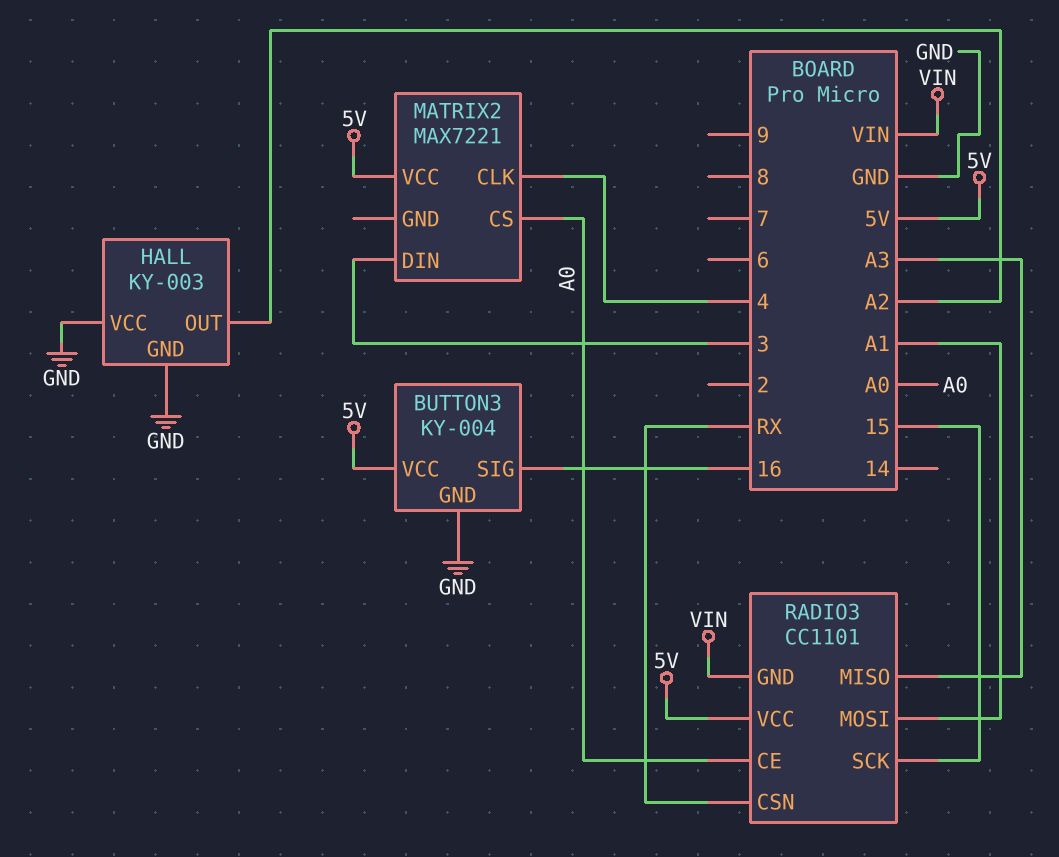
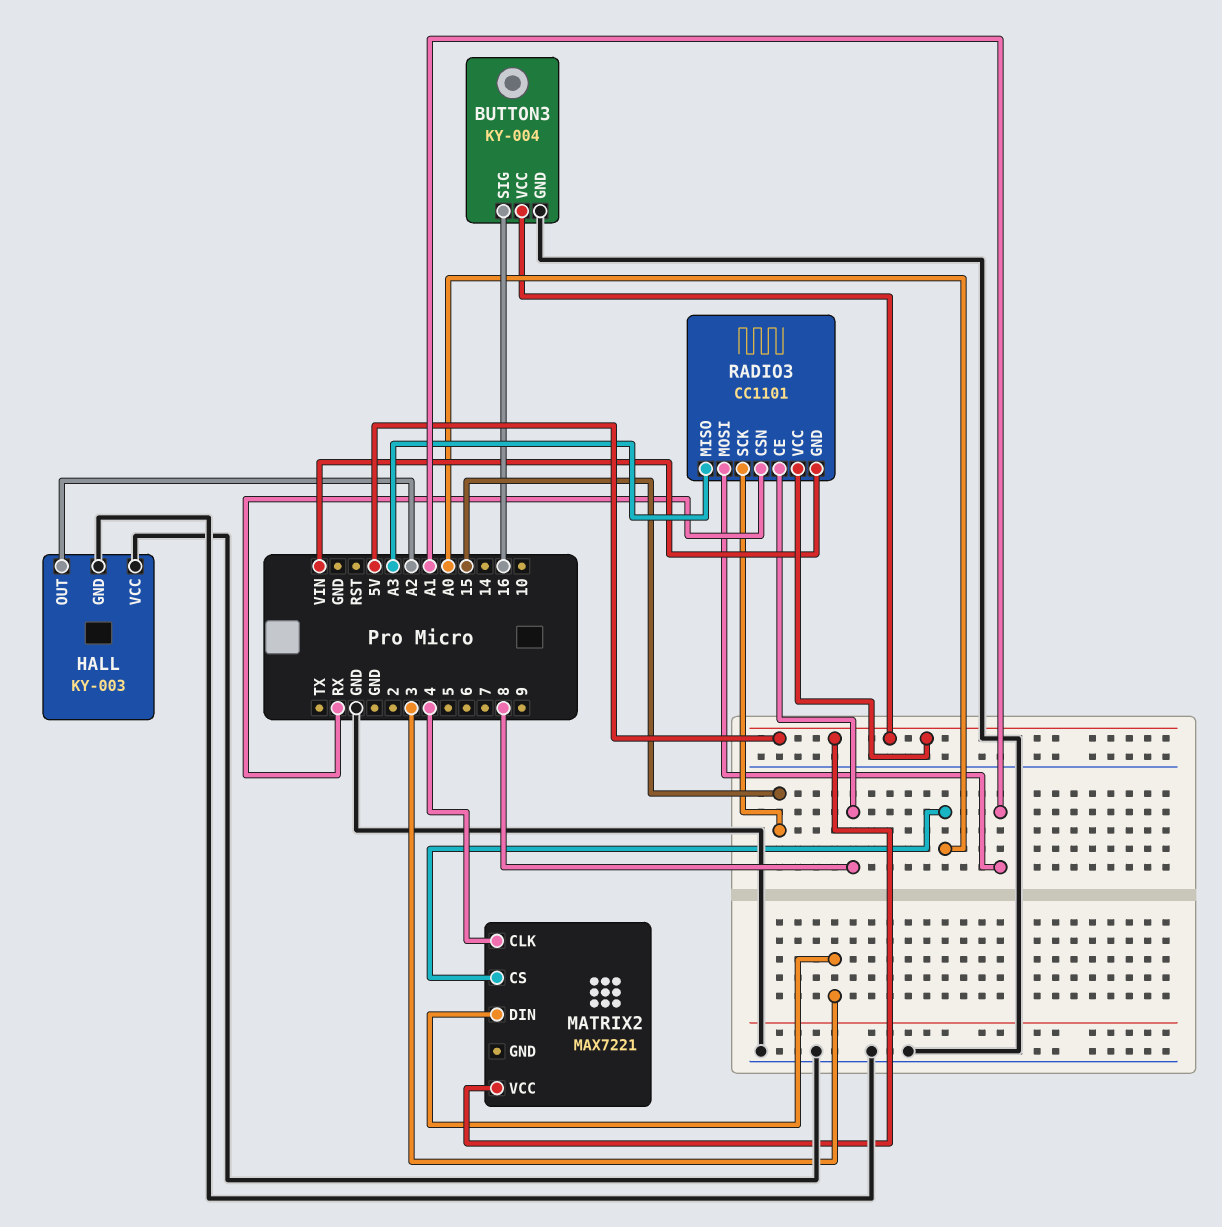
RADIO3 pin CE: A0 -> 8

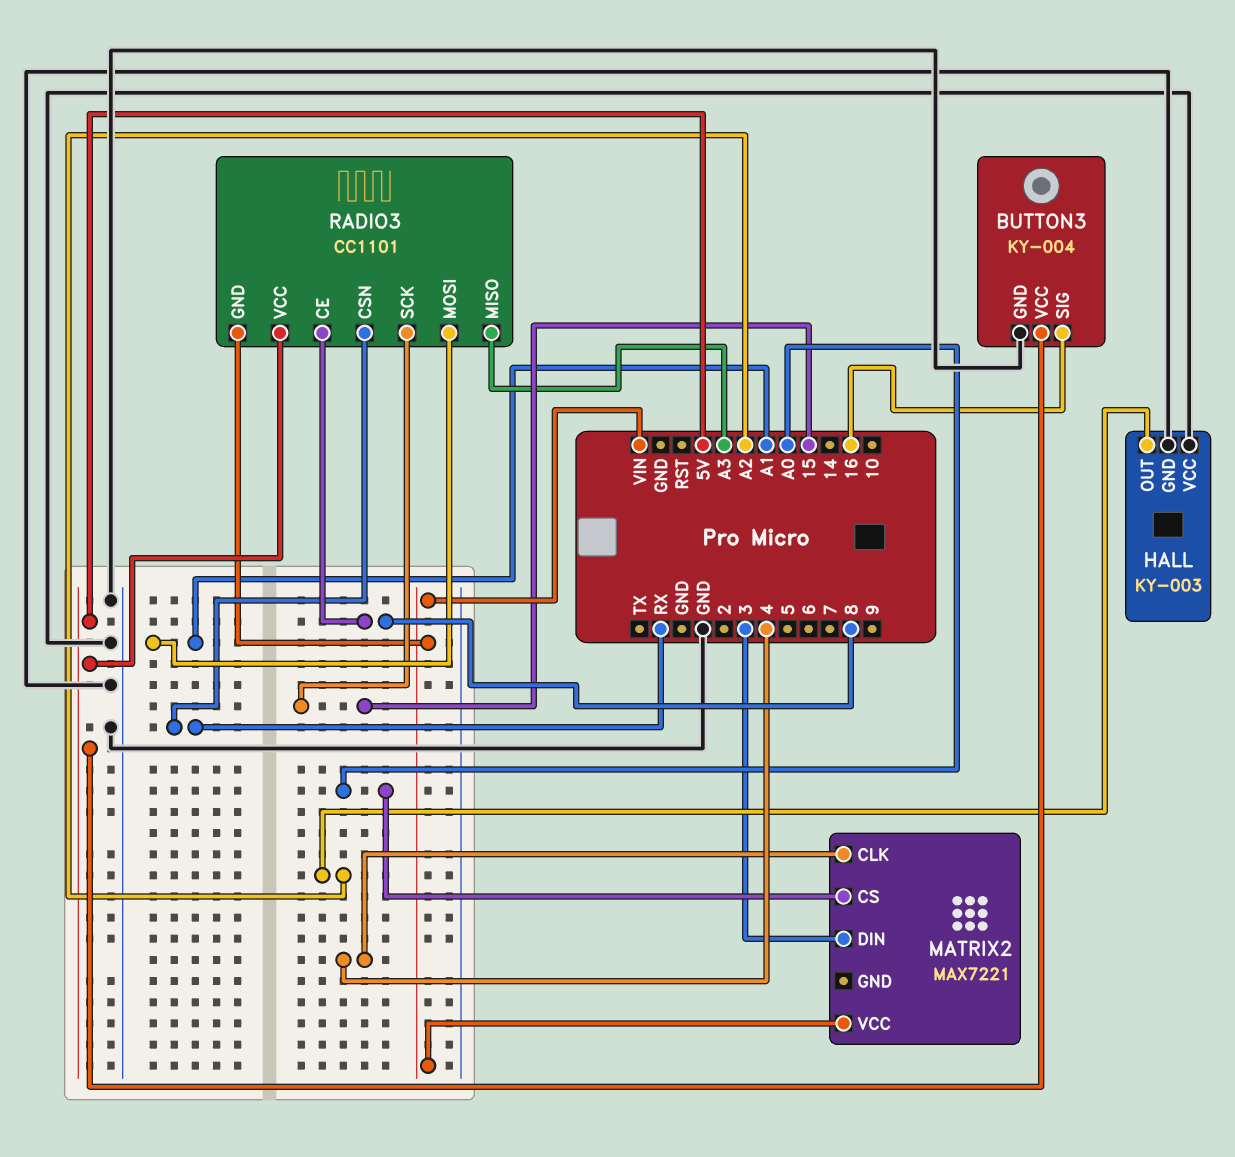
MATRIX2 pin VCC: 5V -> VIN

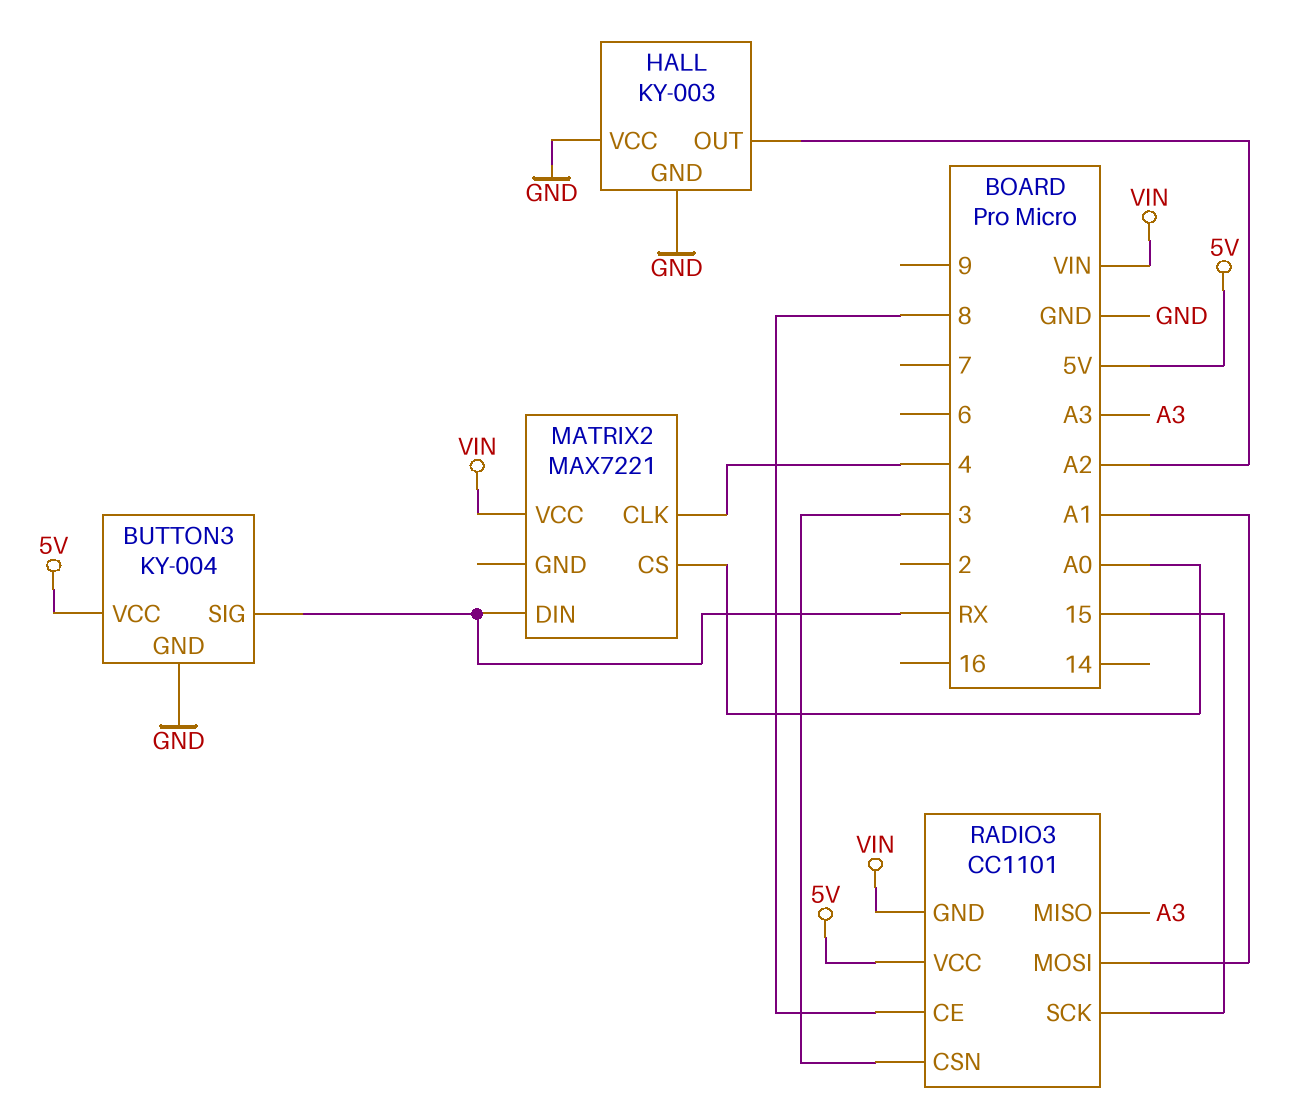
BUTTON3 pin SIG: 16 -> RX
MATRIX2 pin DIN: 3 -> RX
RADIO3 pin CSN: RX -> 3

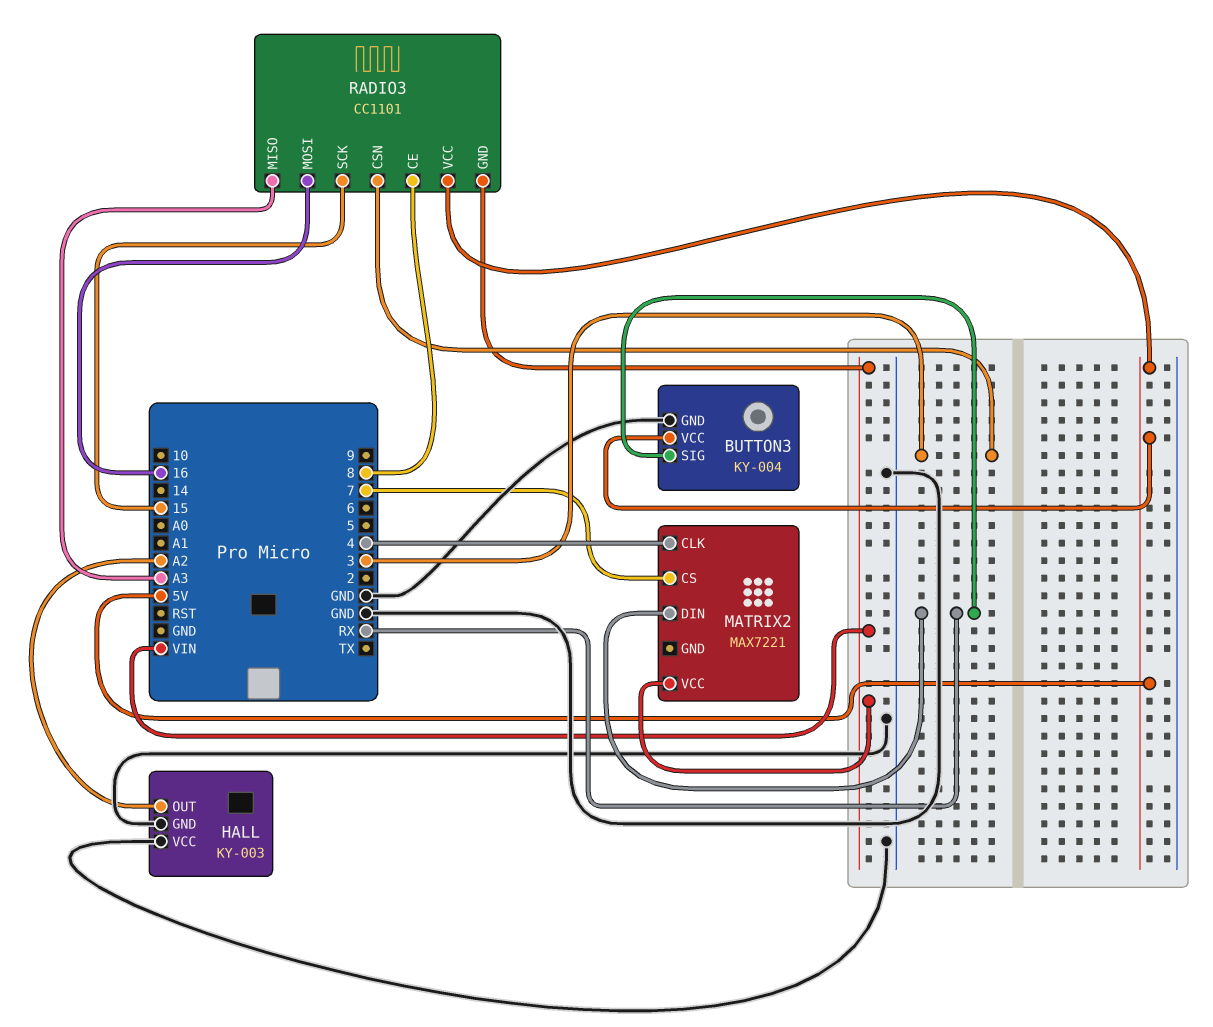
MATRIX2 pin CS: A0 -> 7
RADIO3 pin MOSI: A1 -> 16

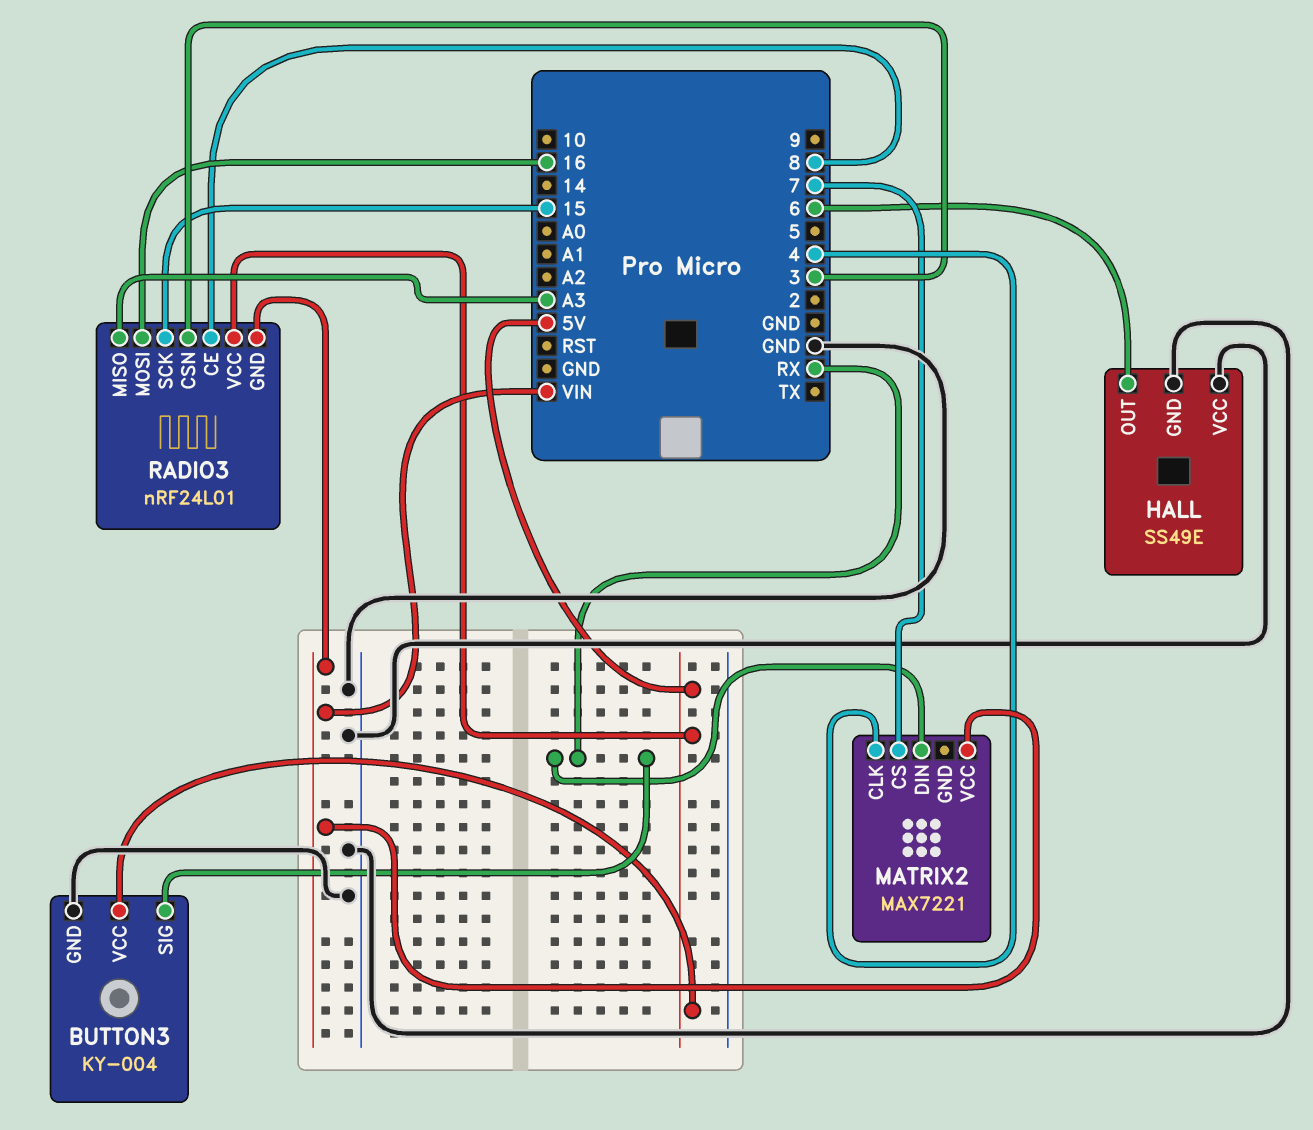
HALL: KY-003 -> SS49E
HALL pin OUT: A2 -> 6
RADIO3: CC1101 -> nRF24L01

